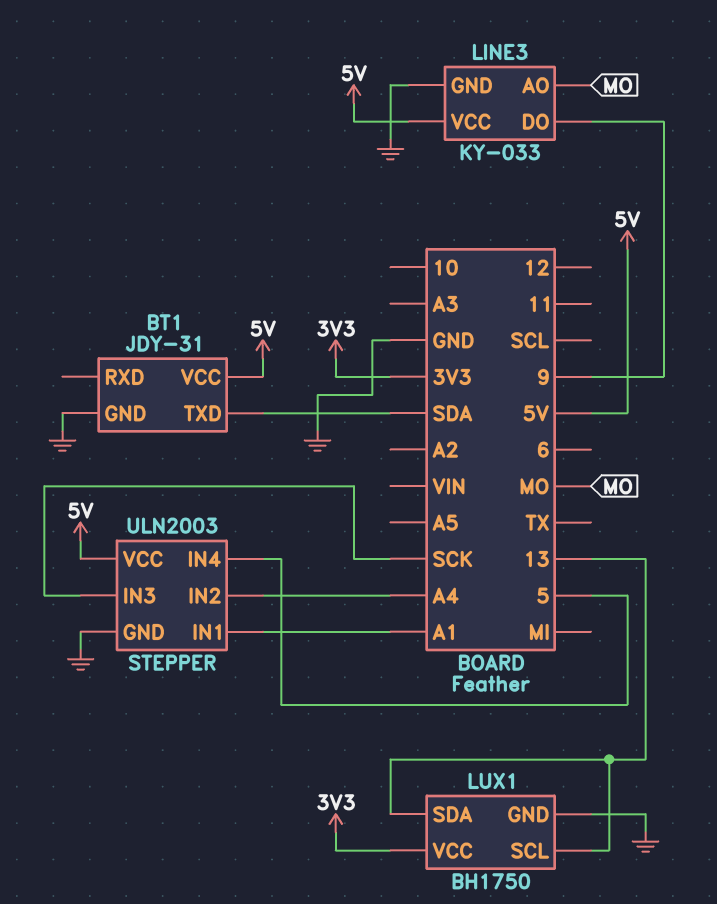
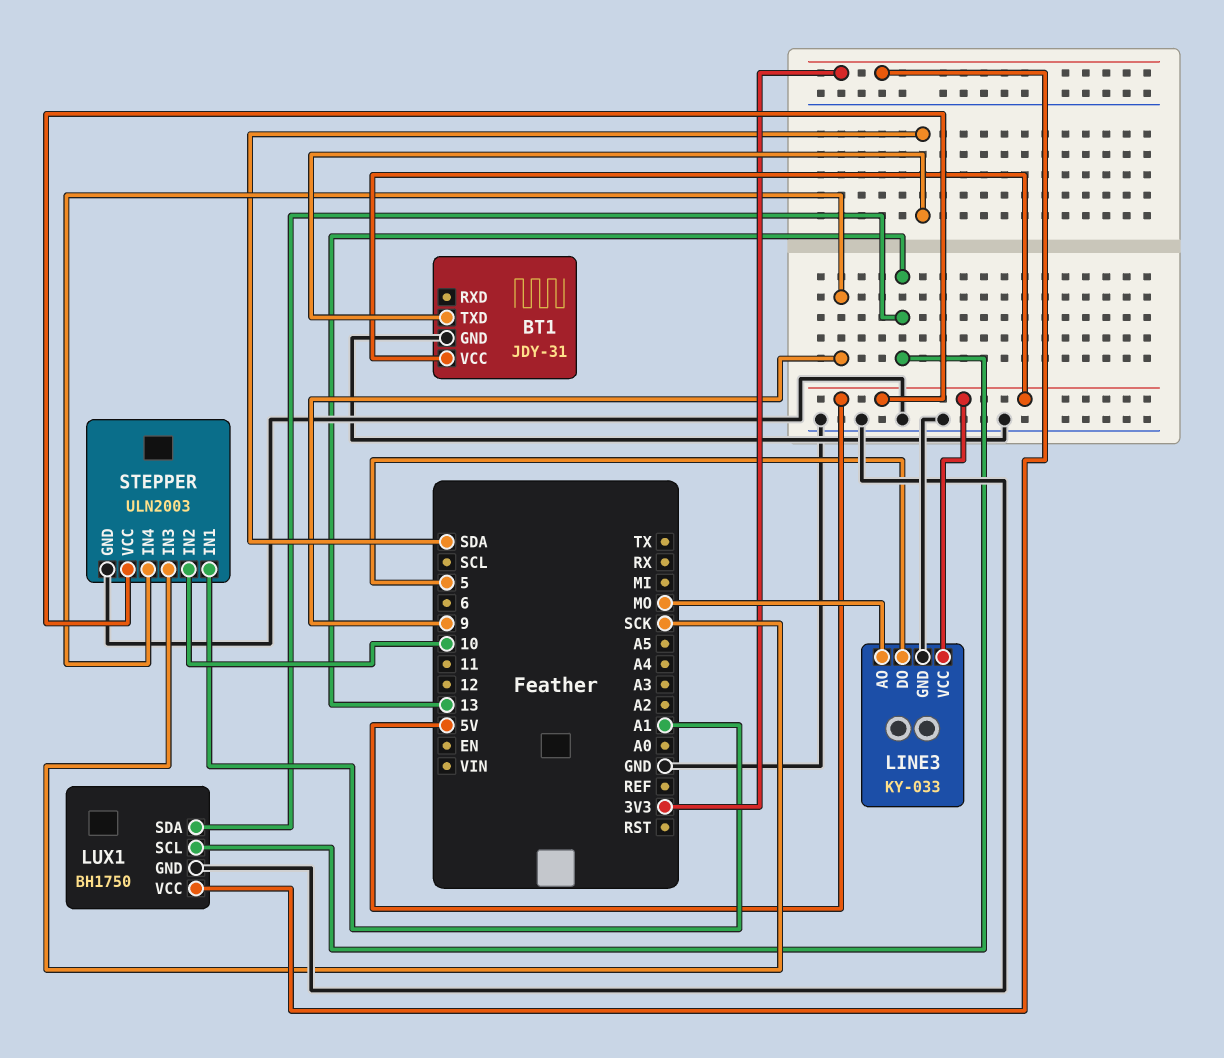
LINE3 pin DO: 9 -> 5
STEPPER pin IN2: A4 -> 10
STEPPER pin IN4: 5 -> 9

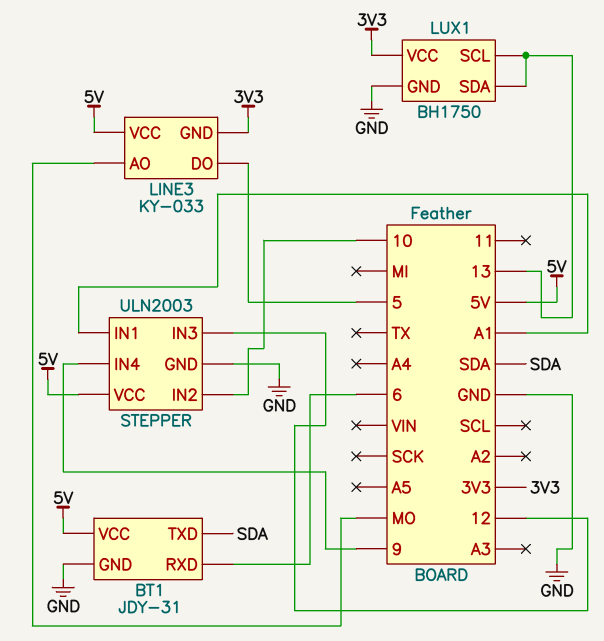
BT1 pin RXD: none -> 6
LINE3 pin GND: GND -> 3V3
STEPPER pin IN3: SCK -> 12

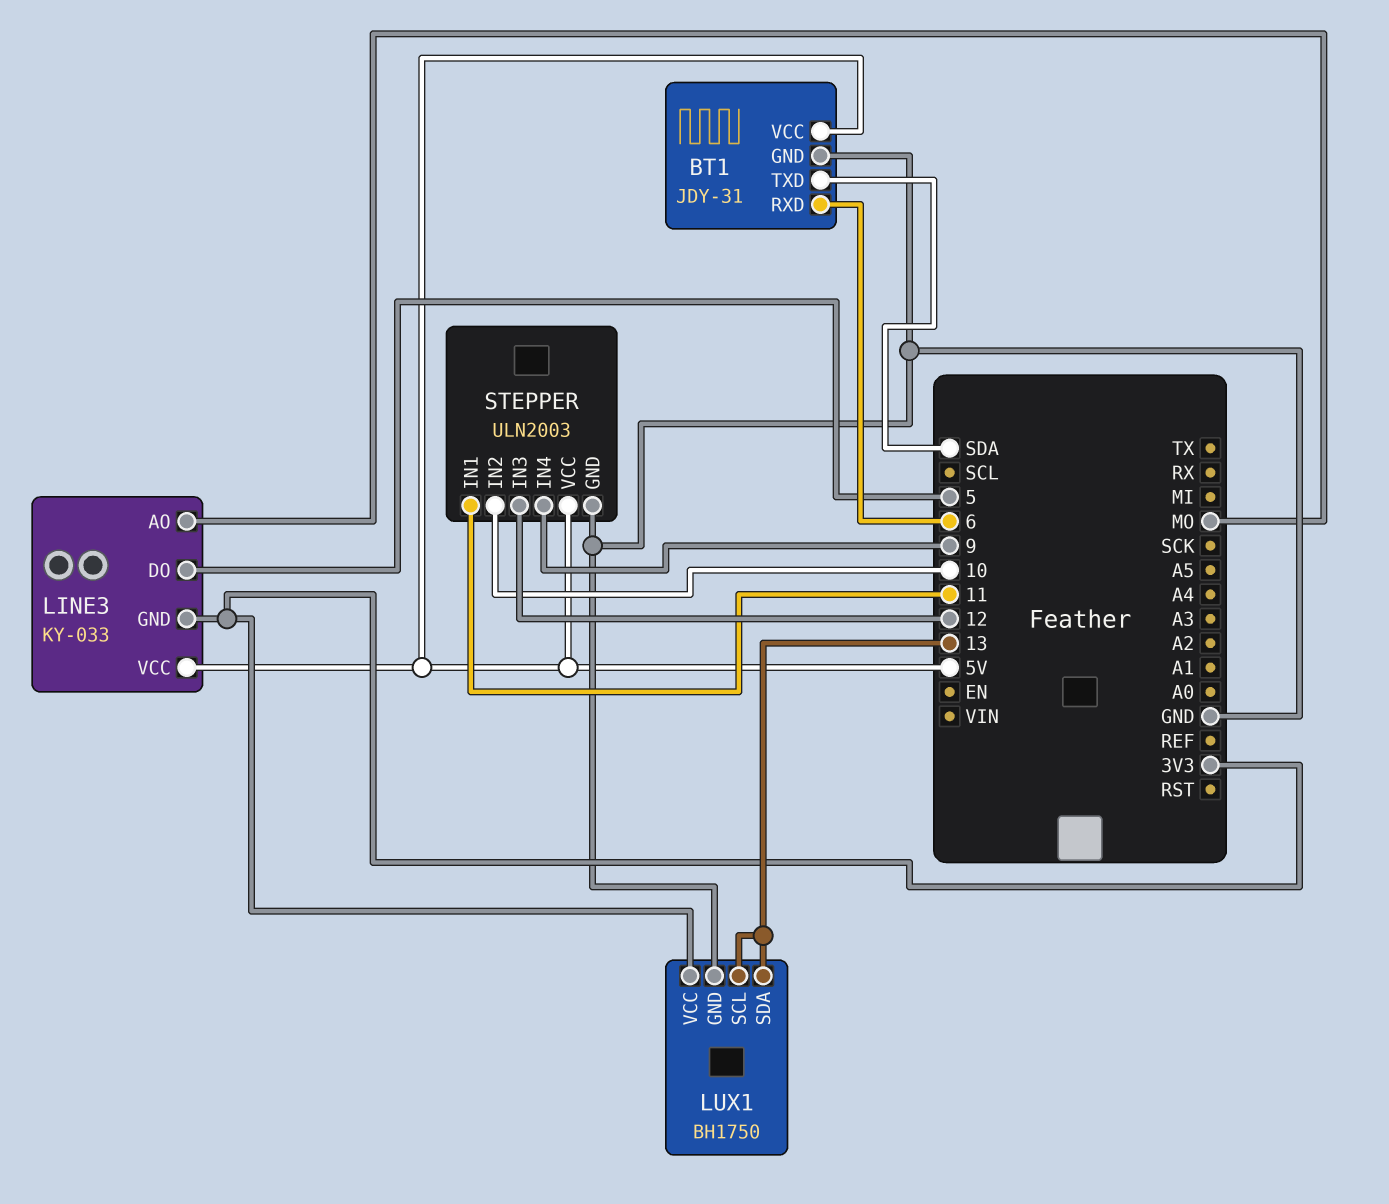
STEPPER pin IN1: A1 -> 11

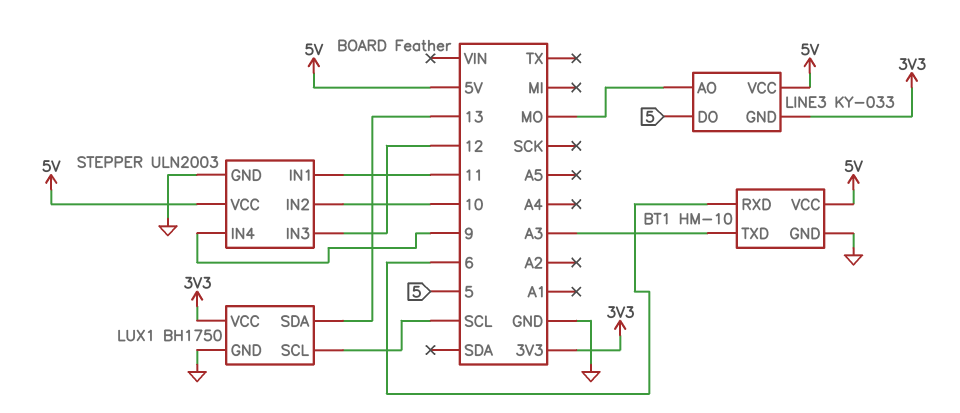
BT1: JDY-31 -> HM-10
BT1 pin TXD: SDA -> A3
LUX1 pin SCL: 13 -> SCL

